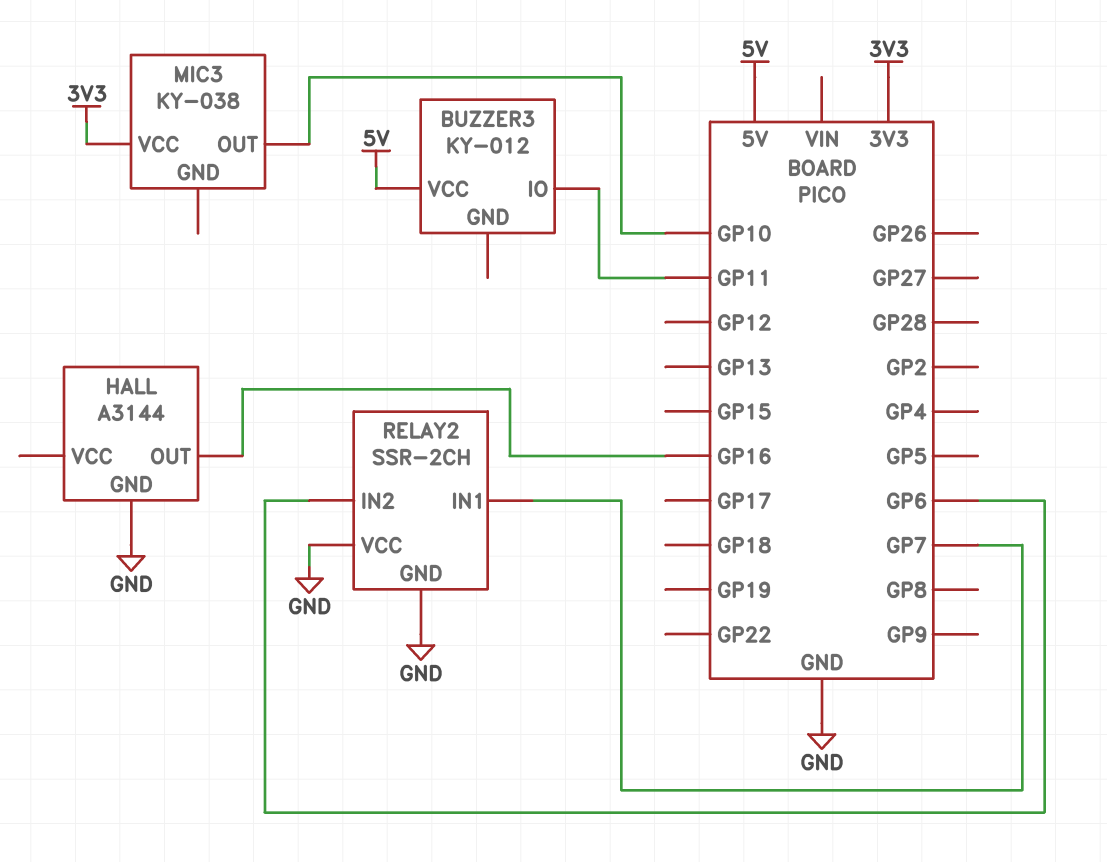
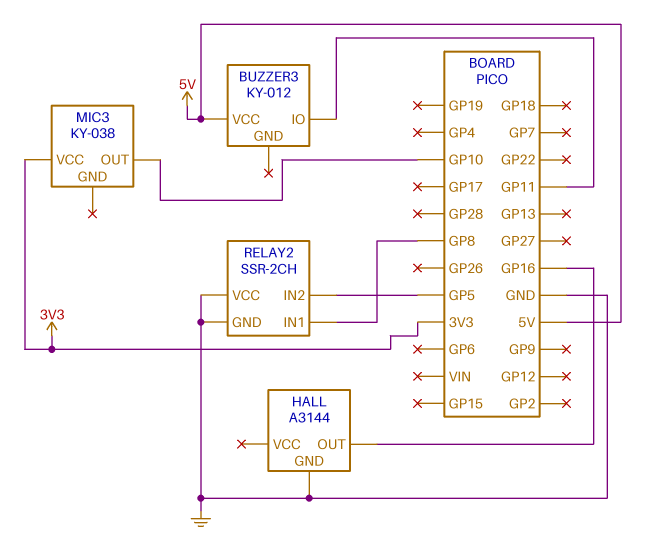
RELAY2 pin IN1: GP7 -> GP8
RELAY2 pin IN2: GP6 -> GP5

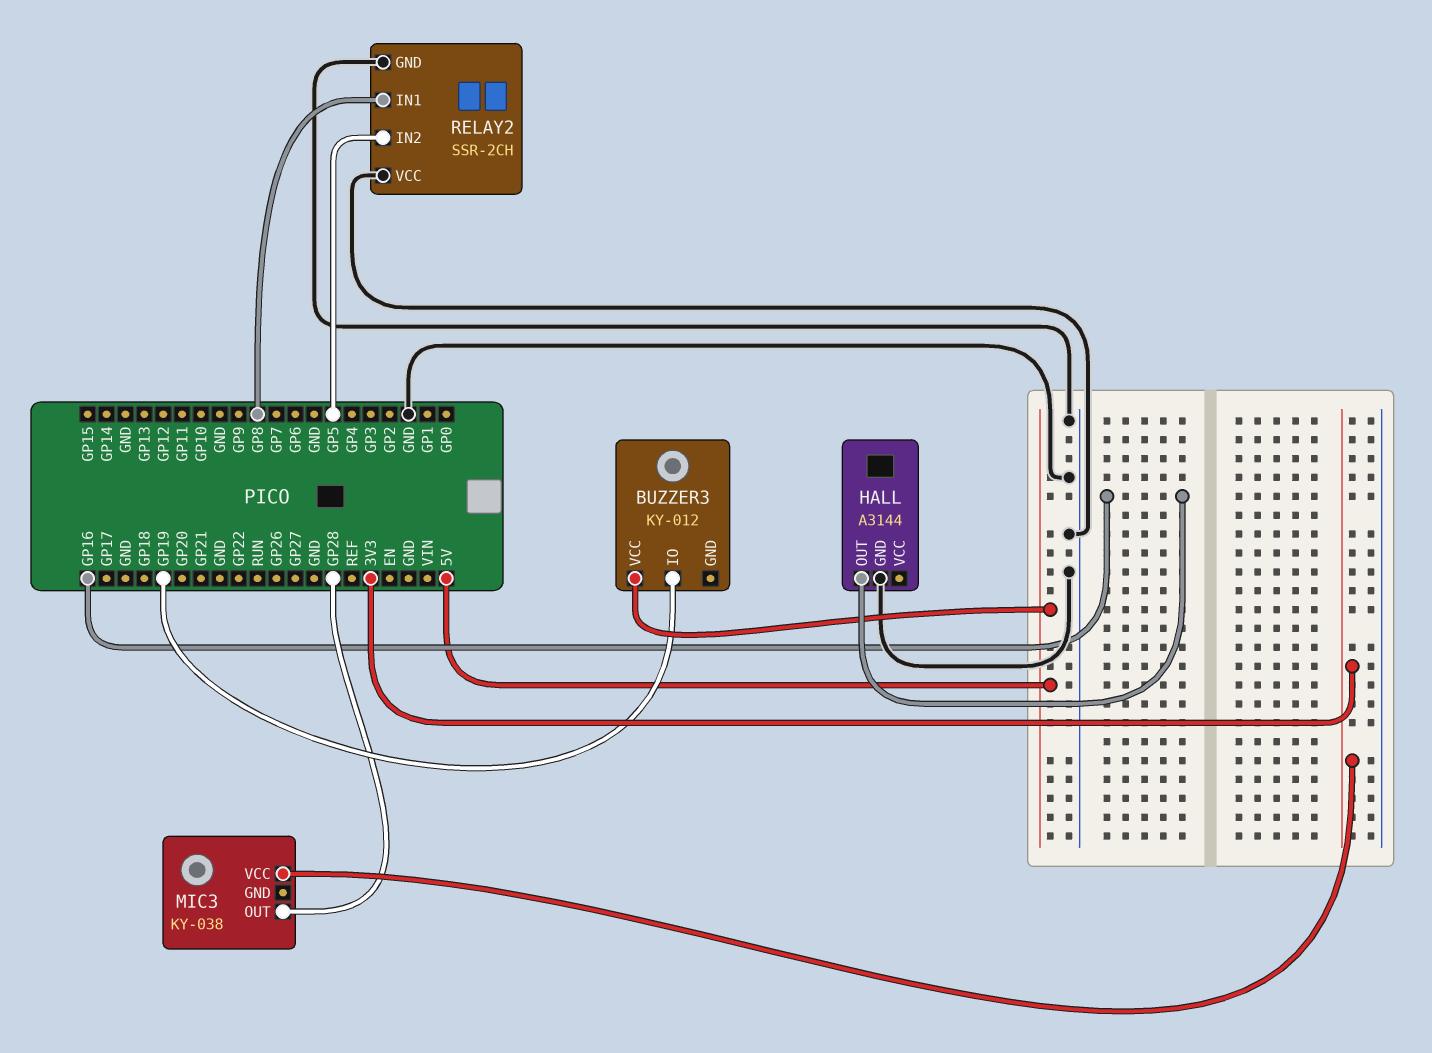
BUZZER3 pin IO: GP11 -> GP19
MIC3 pin OUT: GP10 -> GP28

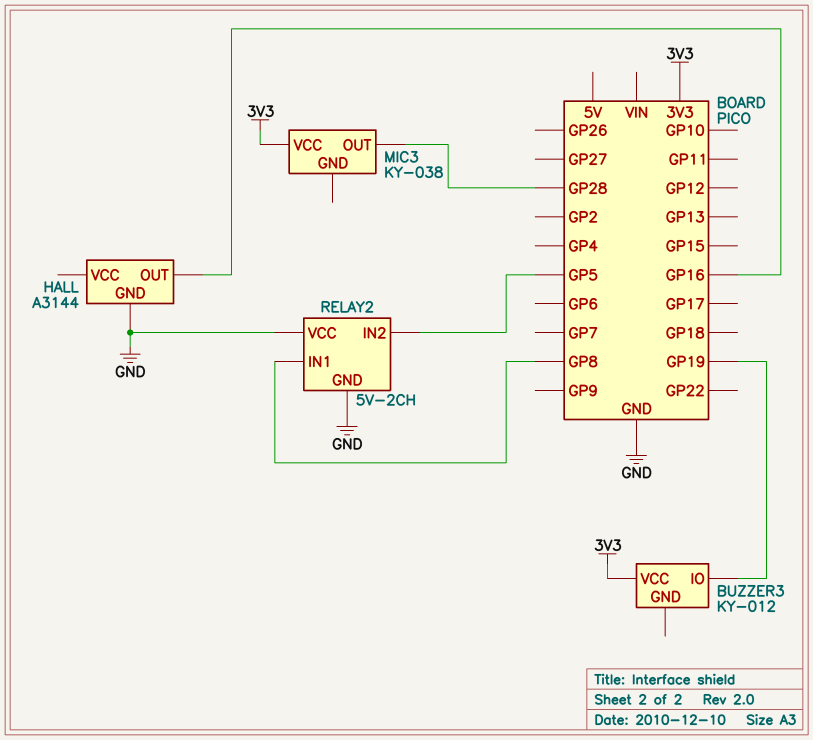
BUZZER3 pin VCC: 5V -> 3V3
RELAY2: SSR-2CH -> 5V-2CH

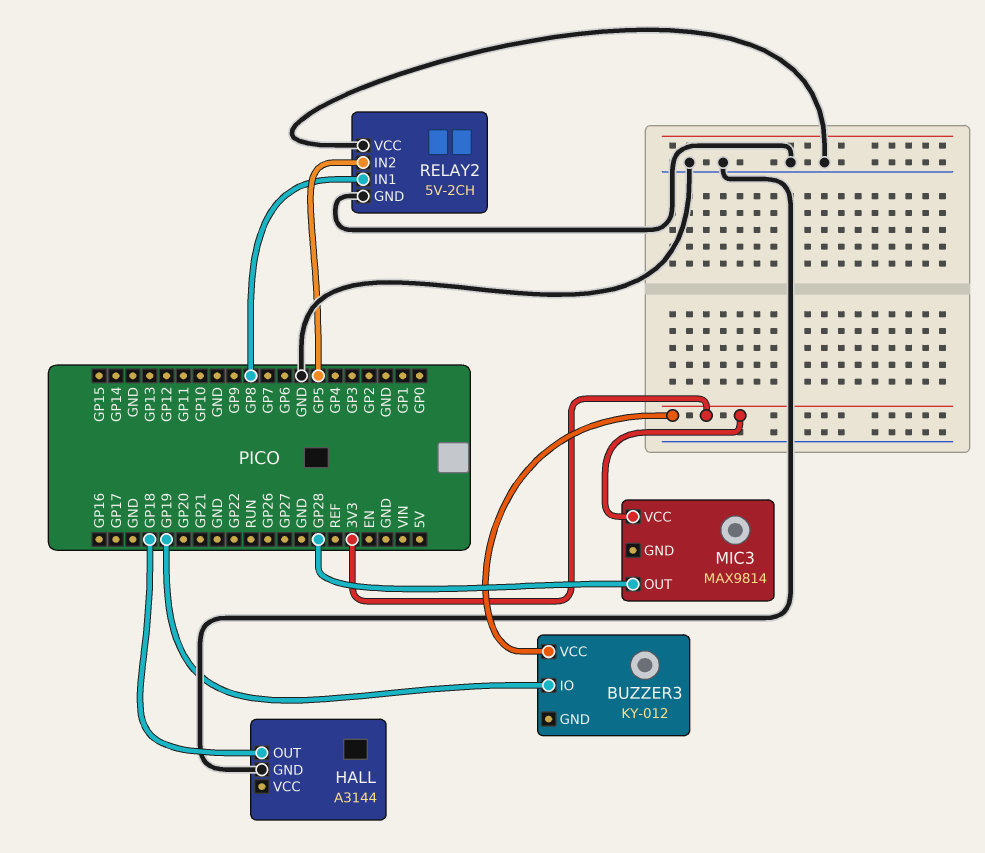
HALL pin OUT: GP16 -> GP18
MIC3: KY-038 -> MAX9814

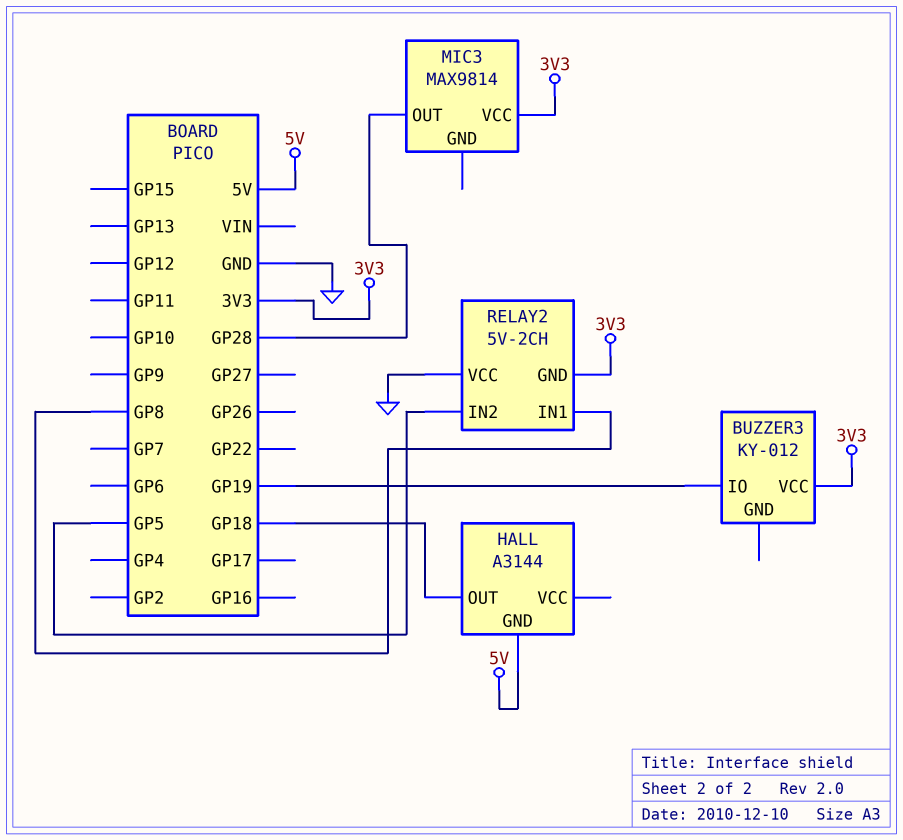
HALL pin GND: GND -> 5V
RELAY2 pin GND: GND -> 3V3

